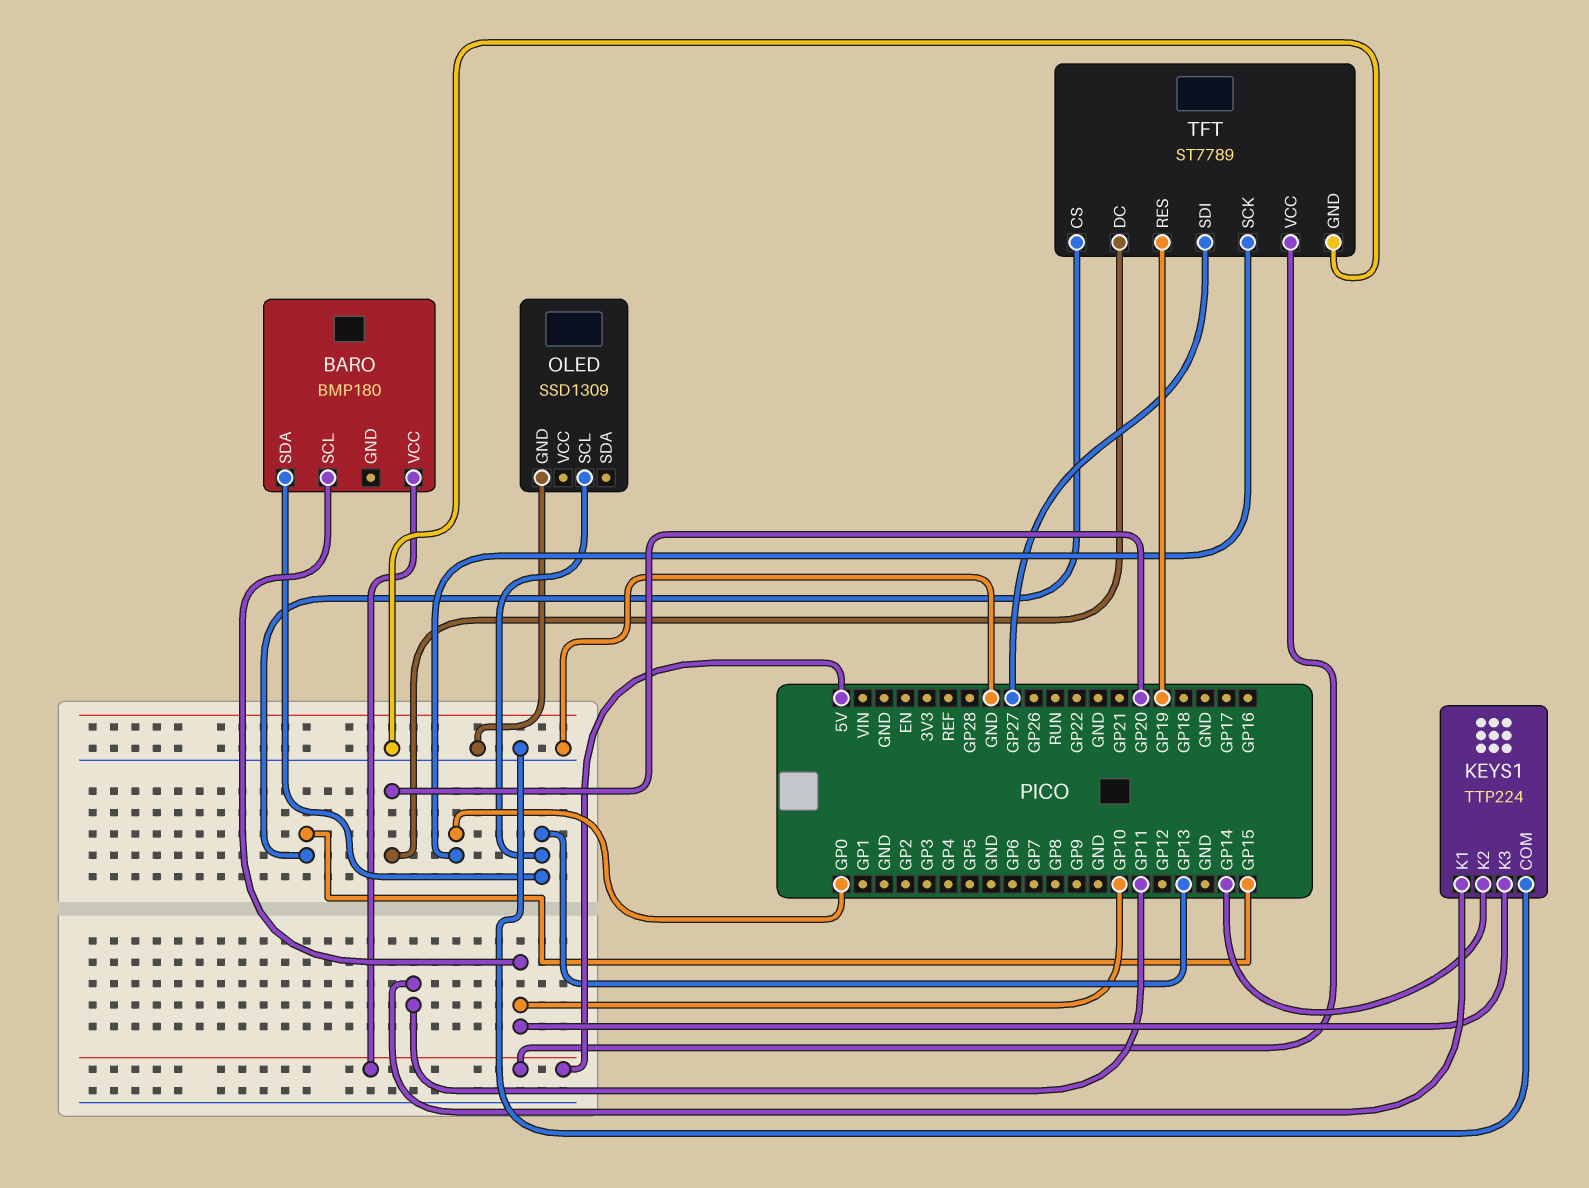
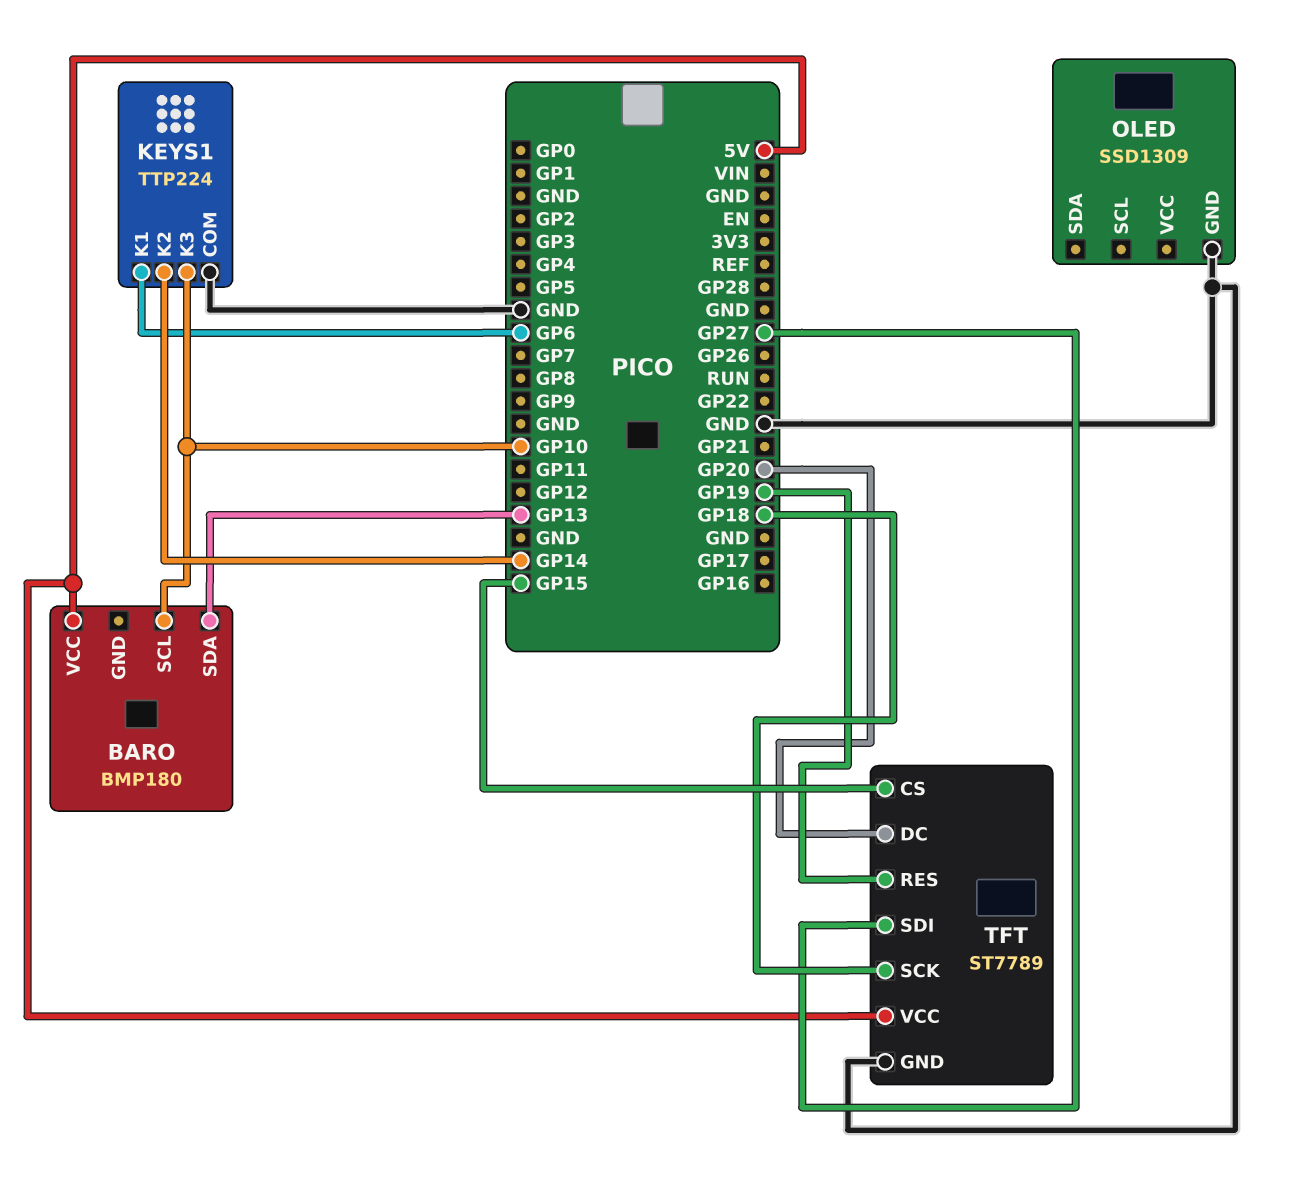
KEYS1 pin K1: GP11 -> GP6
OLED pin SCL: GP13 -> none
TFT pin SCK: GP0 -> GP18

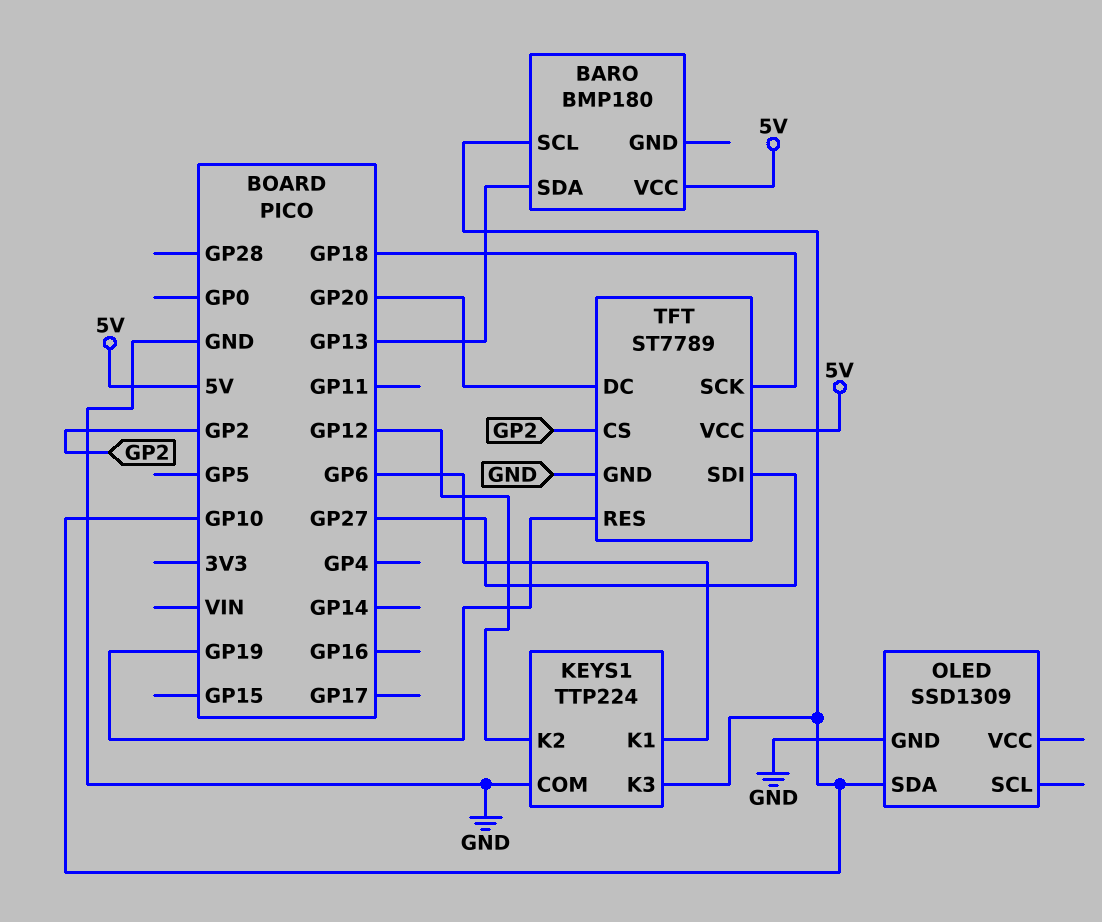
KEYS1 pin K2: GP14 -> GP12
OLED pin SDA: none -> GP10
TFT pin CS: GP15 -> GP2

